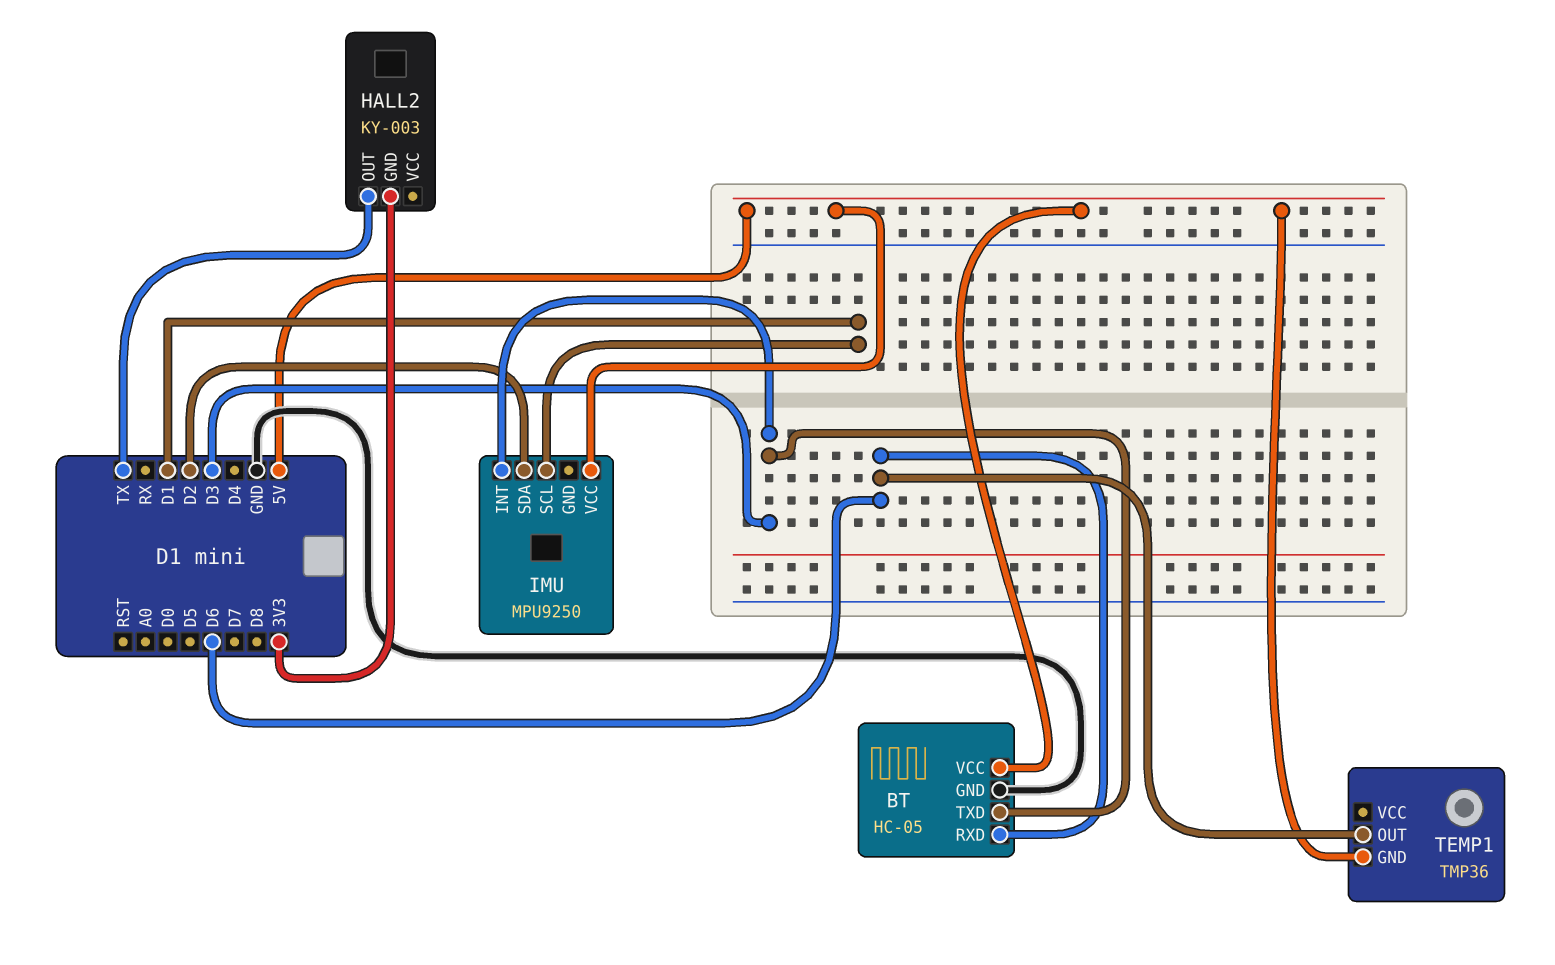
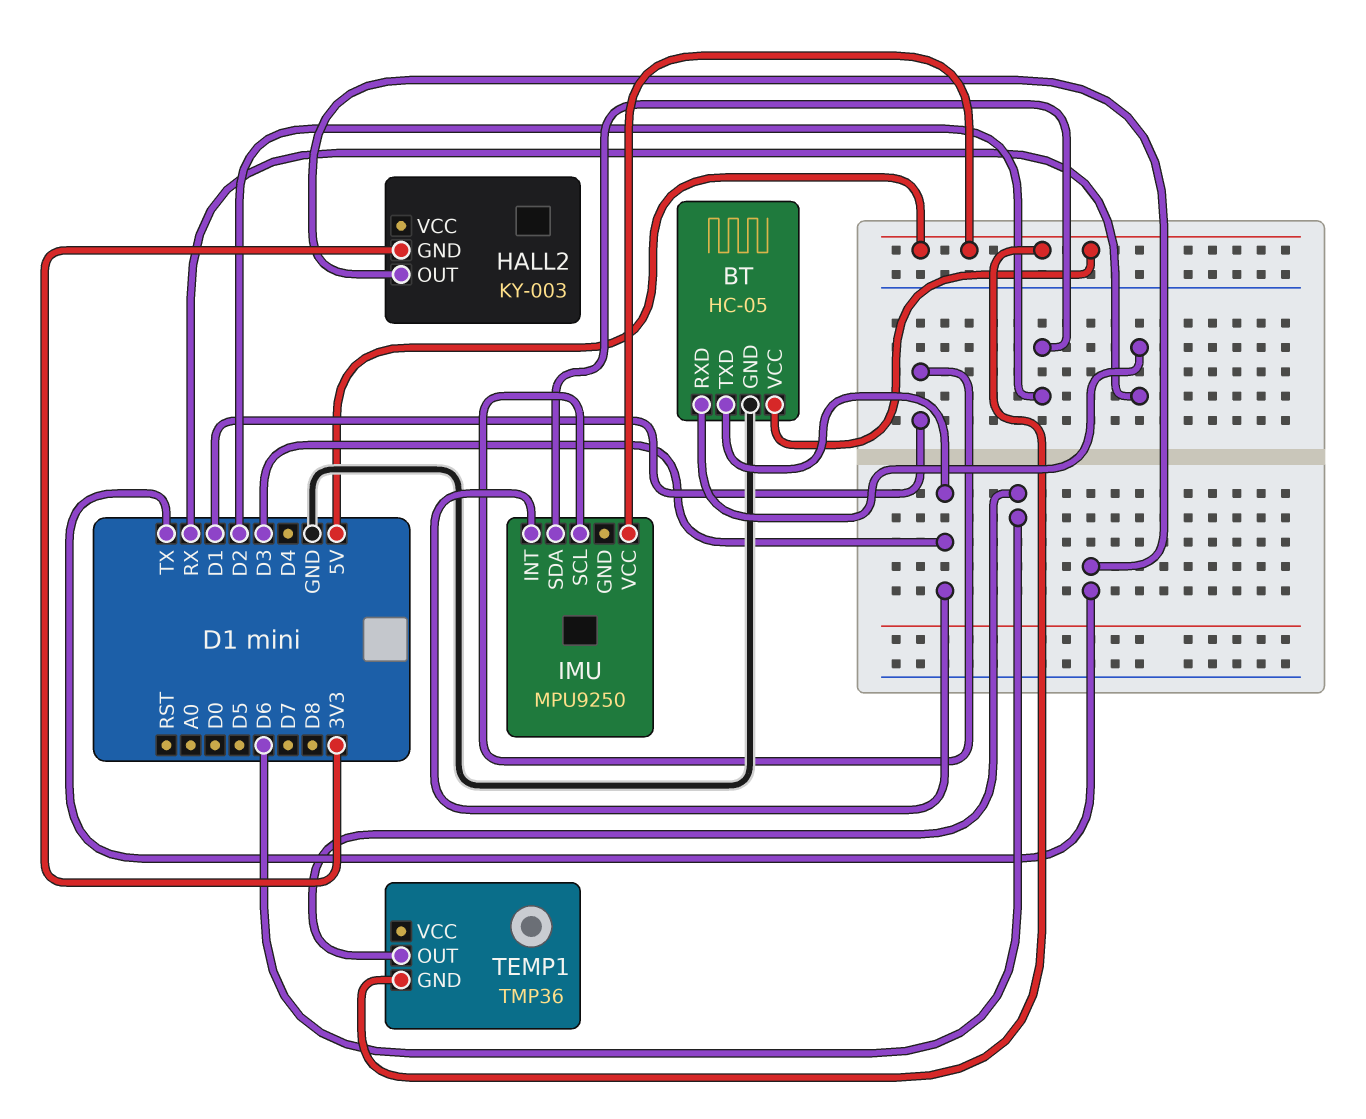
BT pin RXD: D6 -> RX

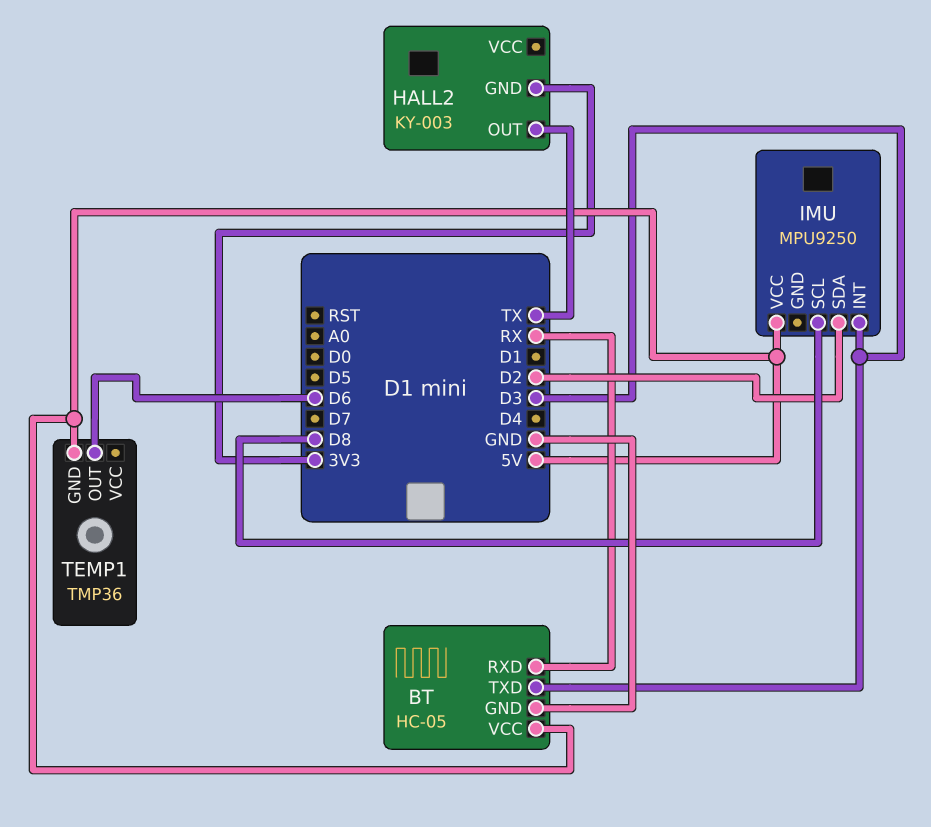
IMU pin SCL: D1 -> D8

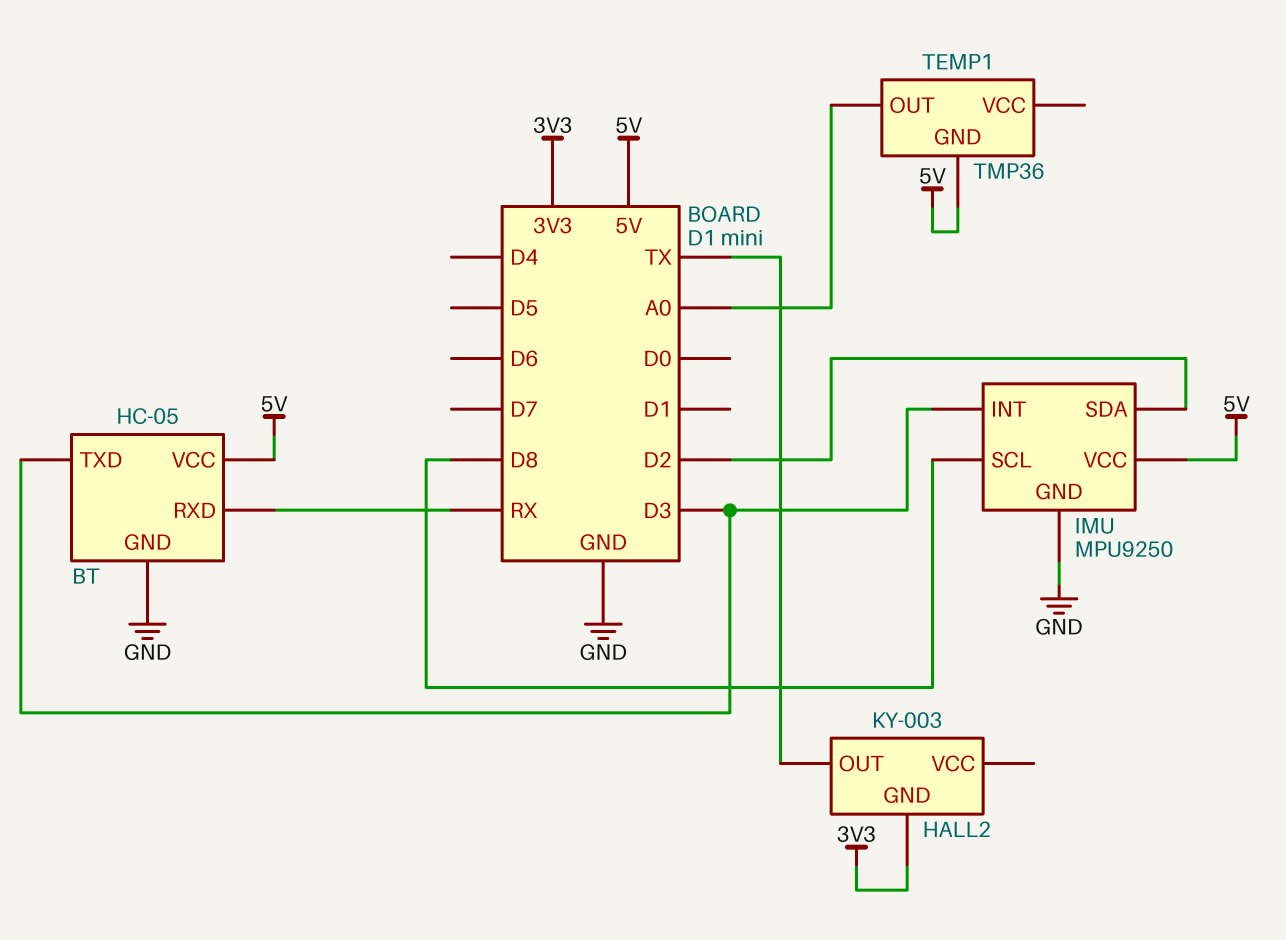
IMU pin GND: none -> GND
TEMP1 pin OUT: D6 -> A0

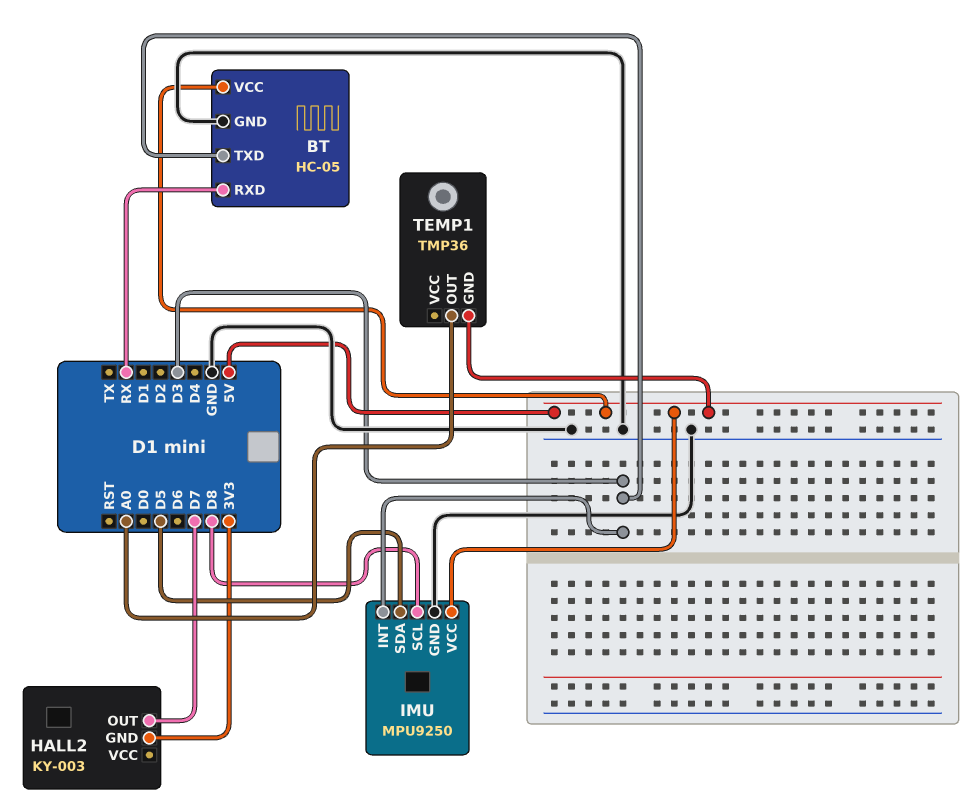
HALL2 pin OUT: TX -> D7
IMU pin SDA: D2 -> D5

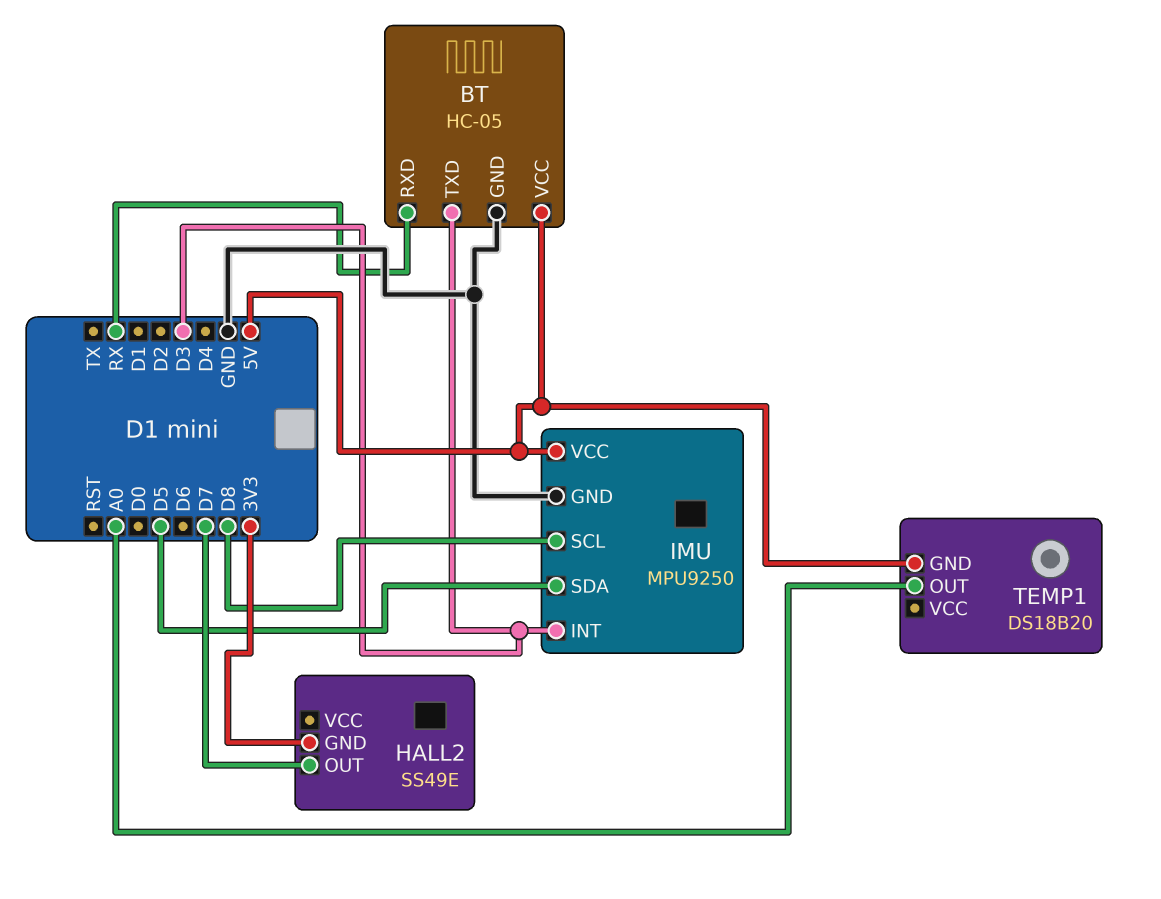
HALL2: KY-003 -> SS49E
TEMP1: TMP36 -> DS18B20

